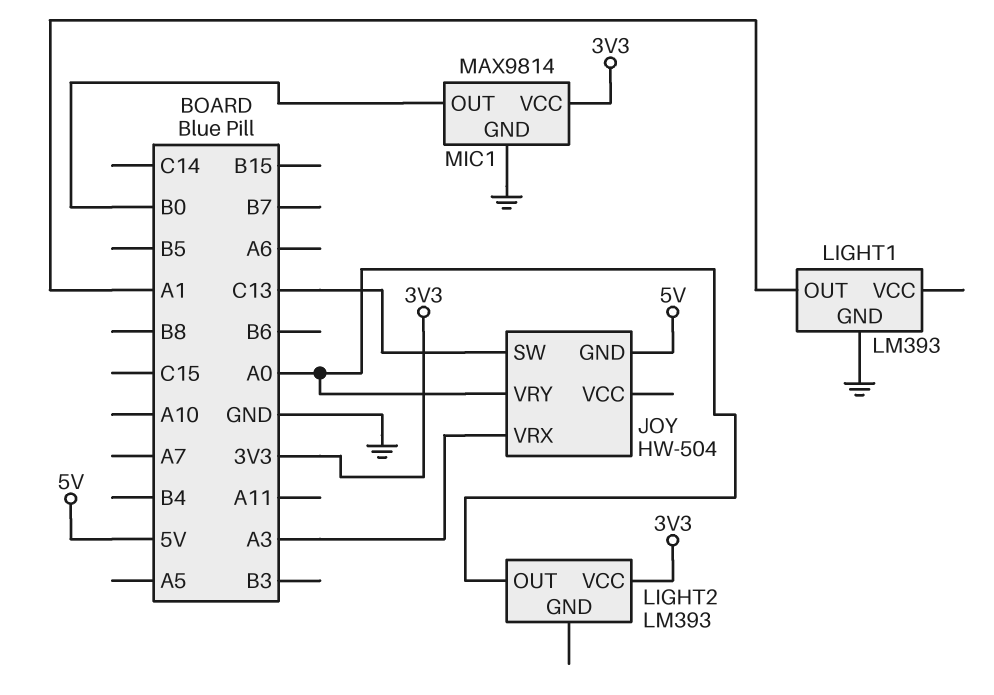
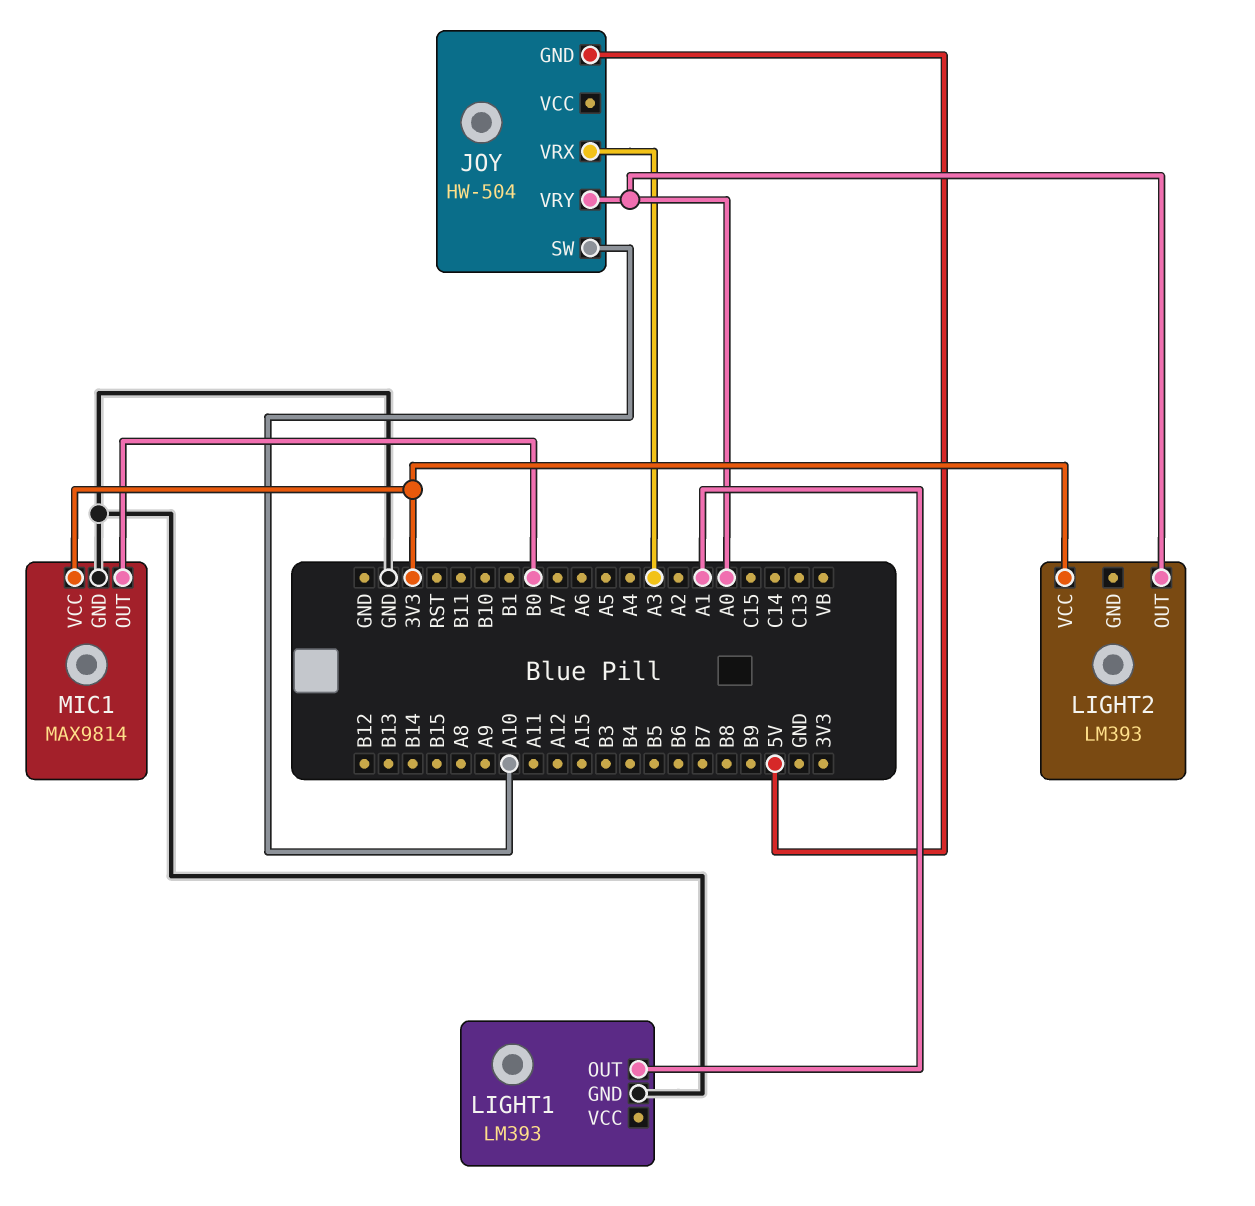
JOY pin SW: C13 -> A10

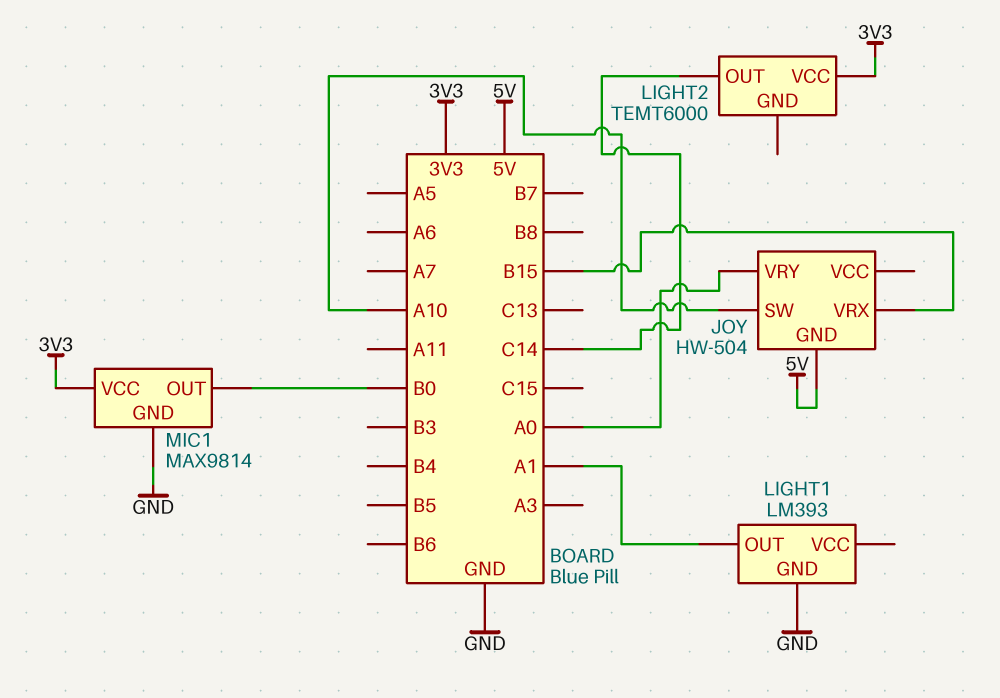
JOY pin VRX: A3 -> B15
LIGHT2: LM393 -> TEMT6000
LIGHT2 pin OUT: A0 -> C14

